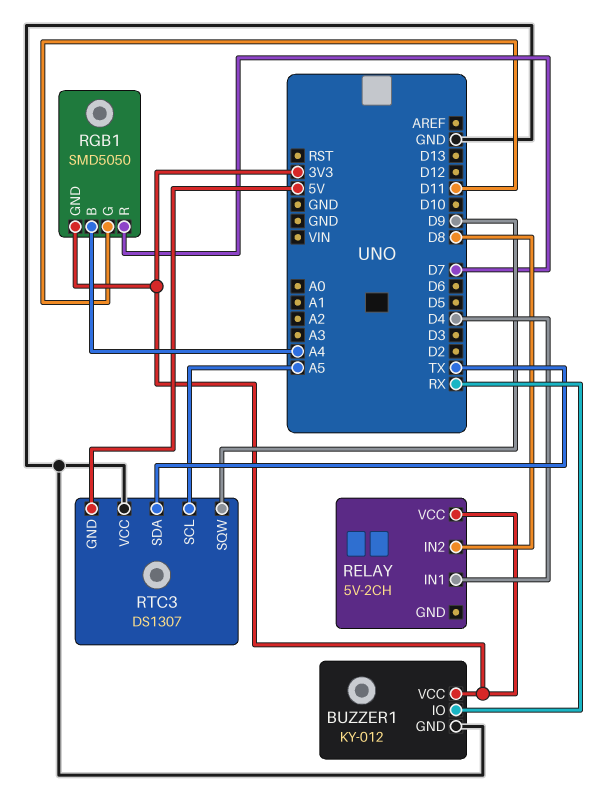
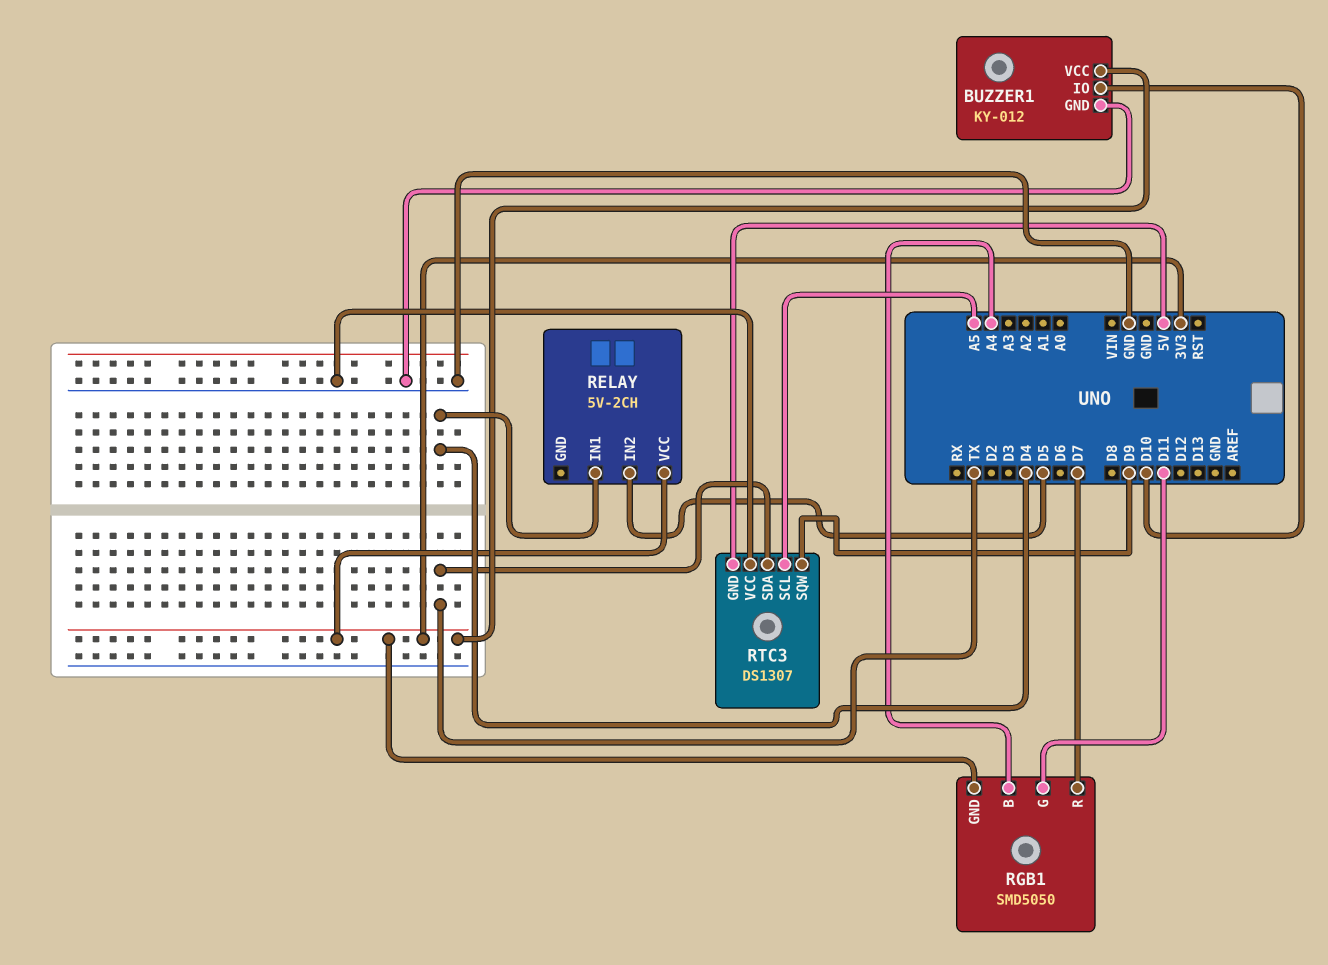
BUZZER1 pin IO: RX -> D10
RELAY pin IN2: D8 -> D5

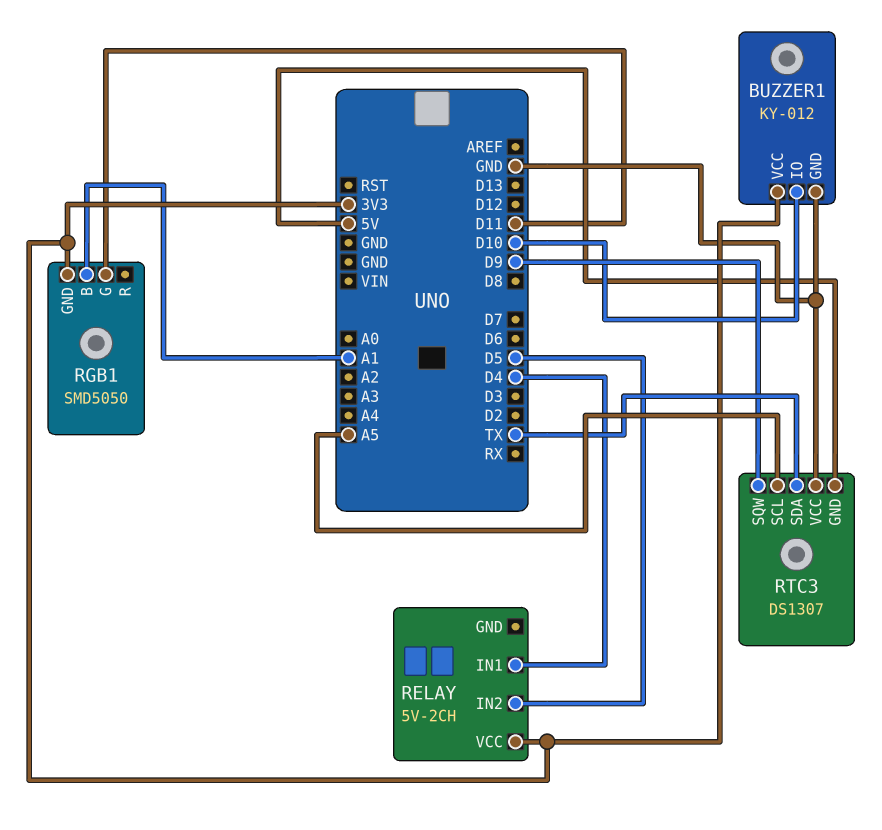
RGB1 pin B: A4 -> A1
RGB1 pin R: D7 -> none

